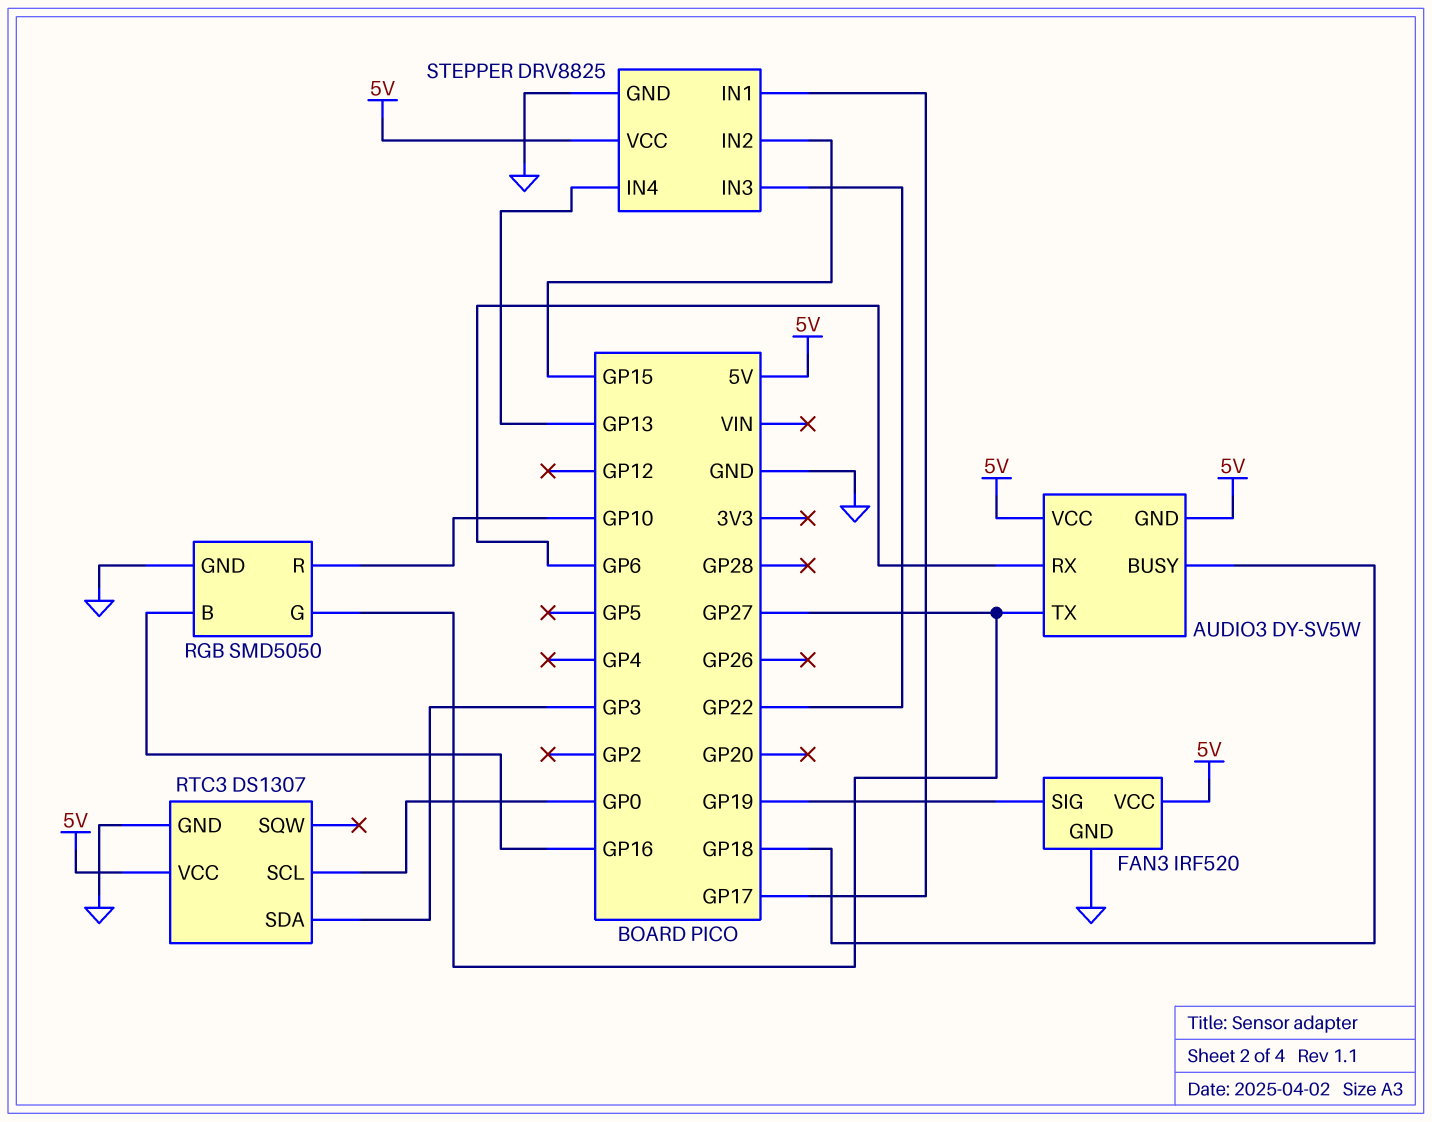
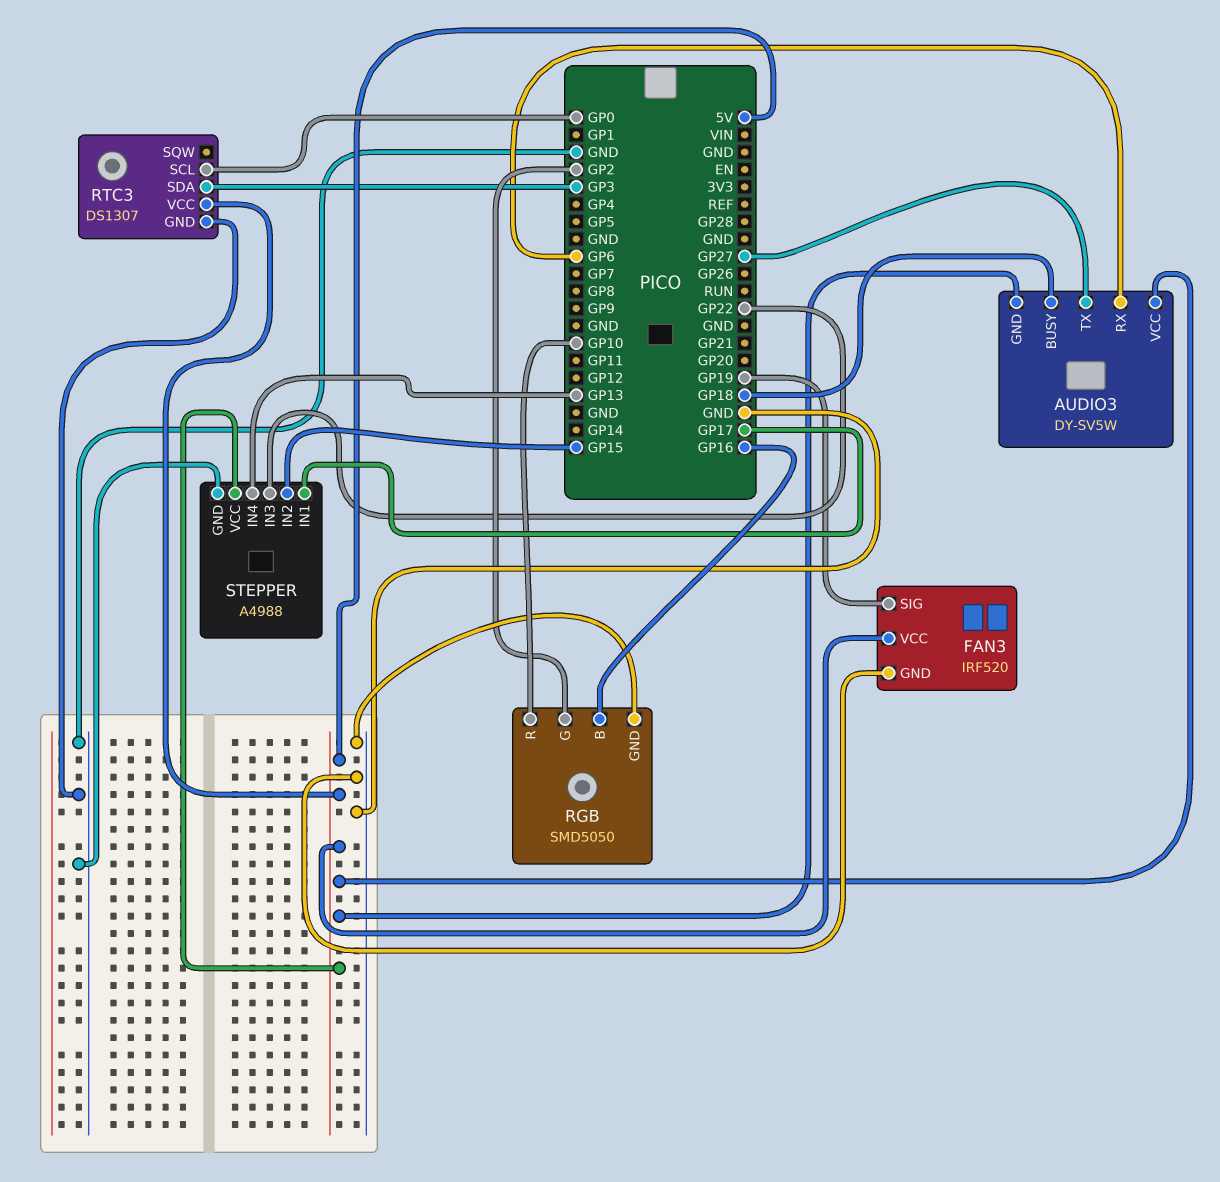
RGB pin G: GP27 -> GP2
STEPPER: DRV8825 -> A4988

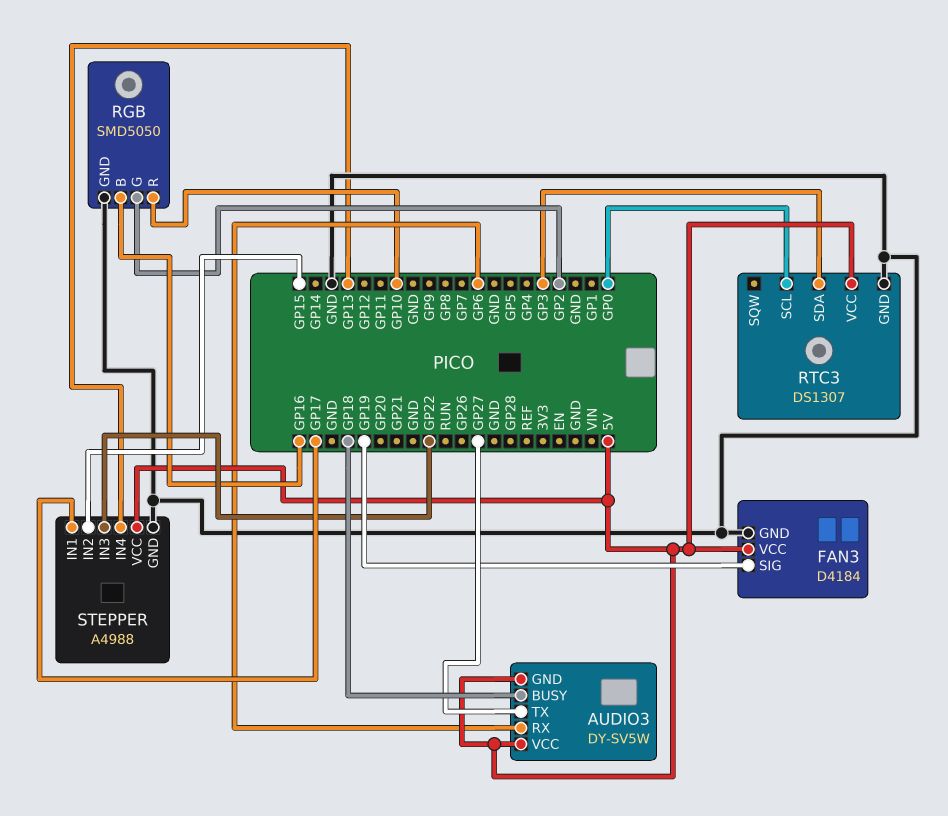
FAN3: IRF520 -> D4184

